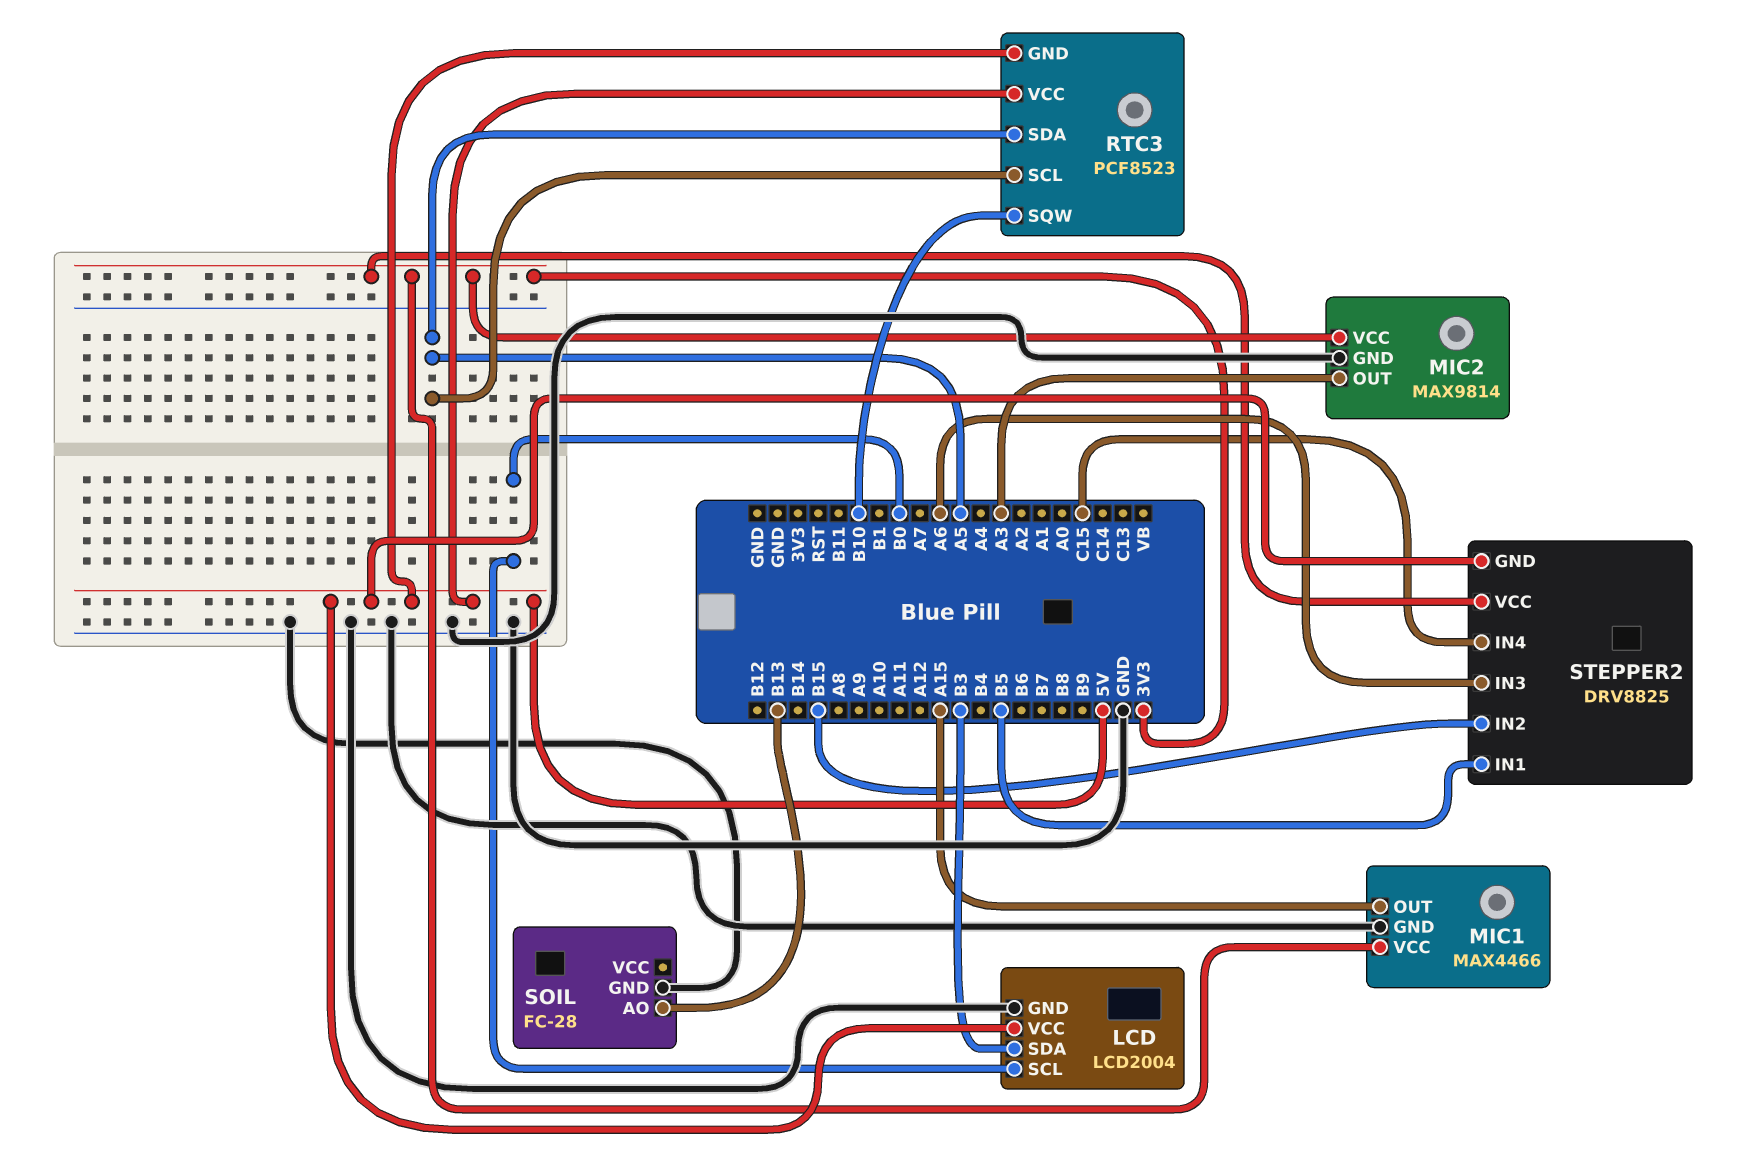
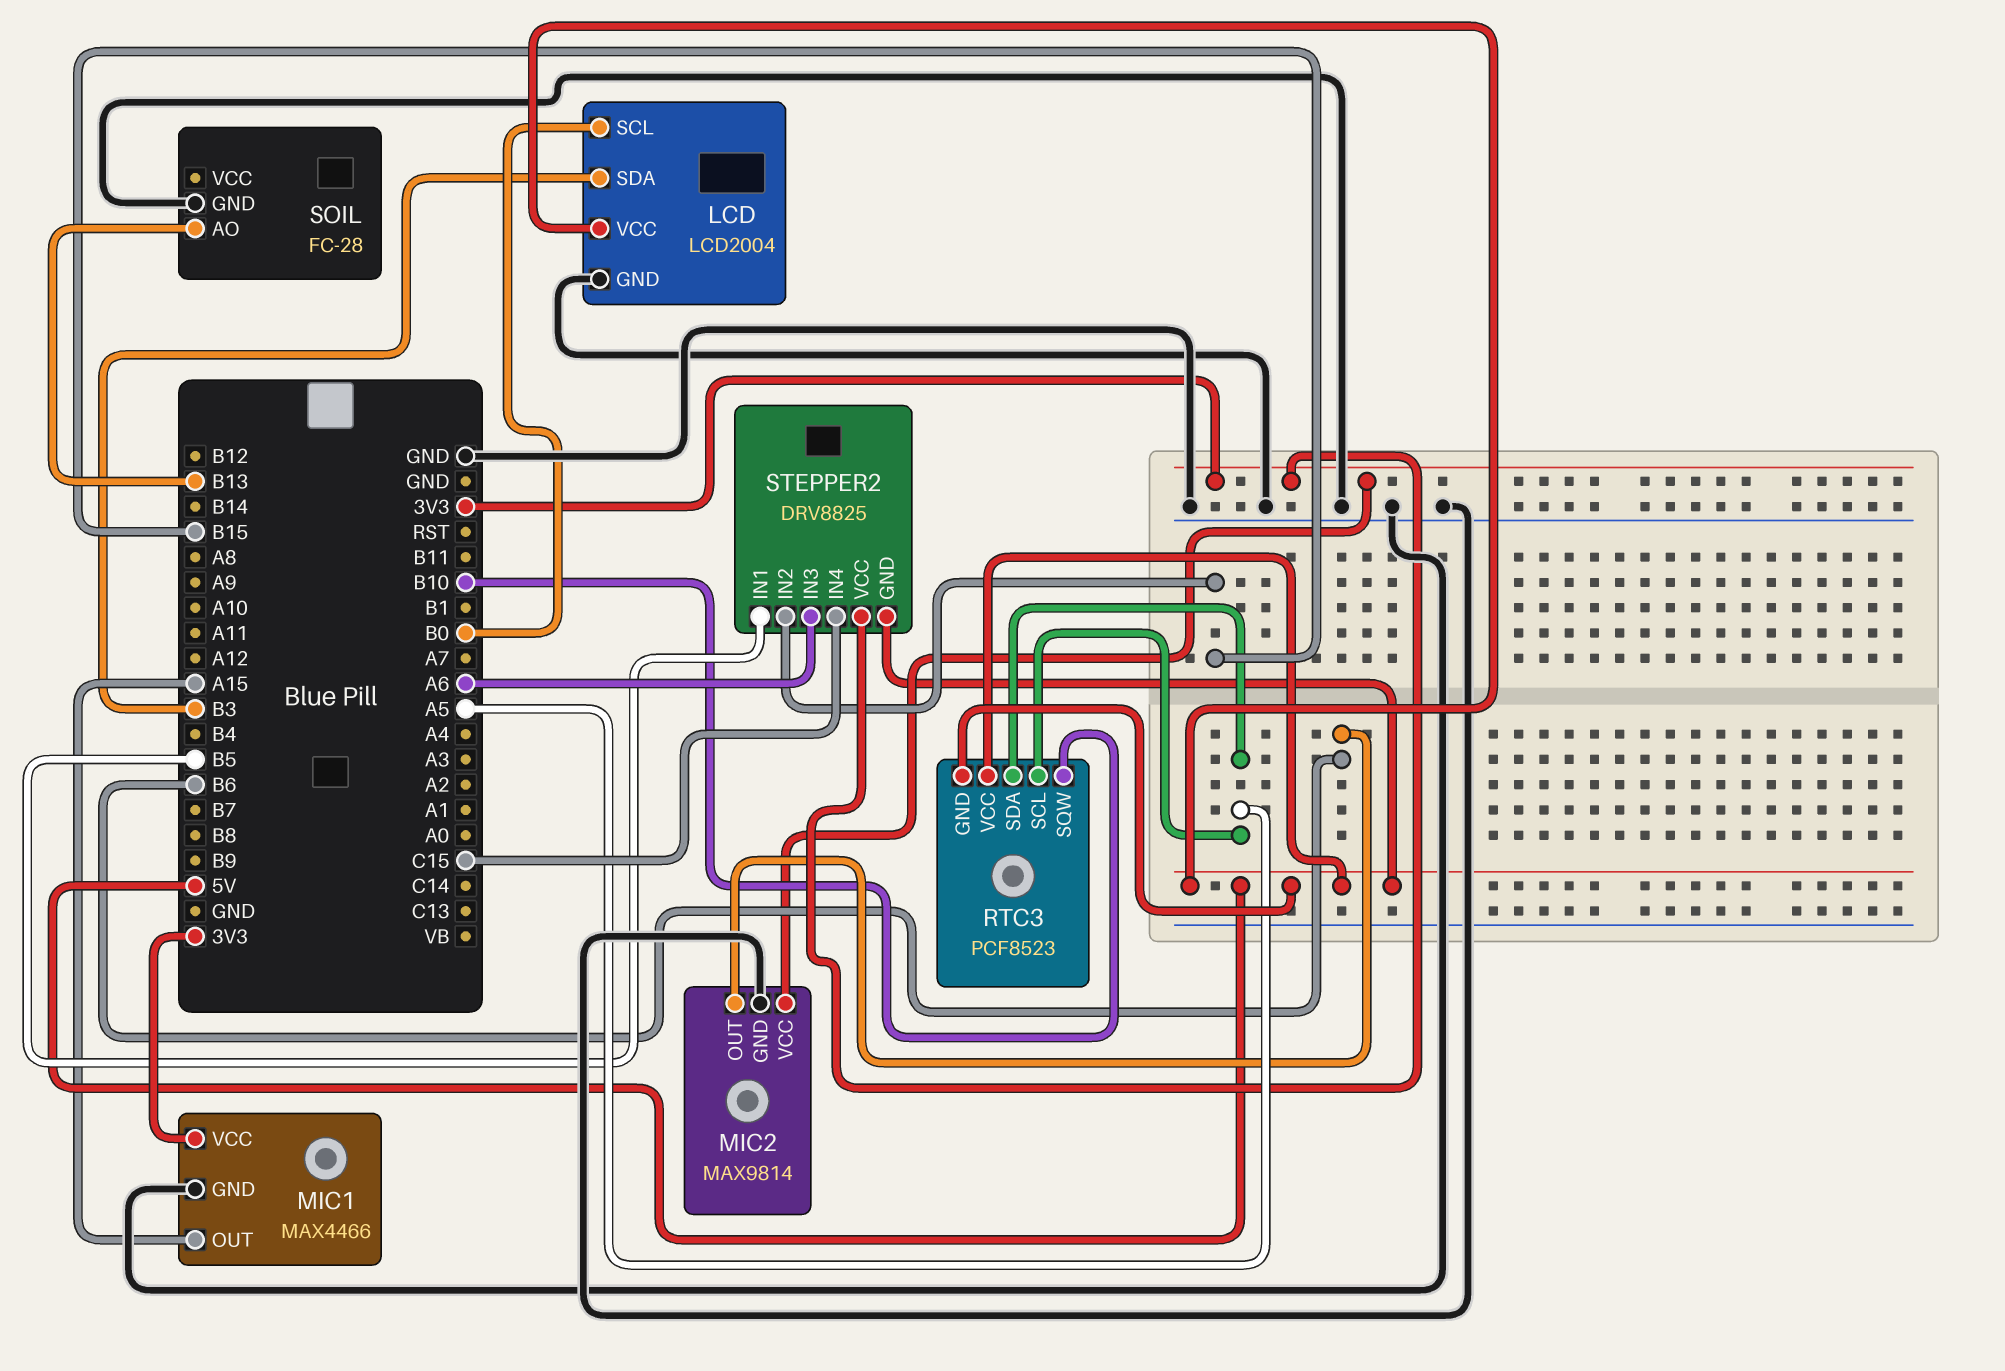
MIC2 pin OUT: A3 -> B6

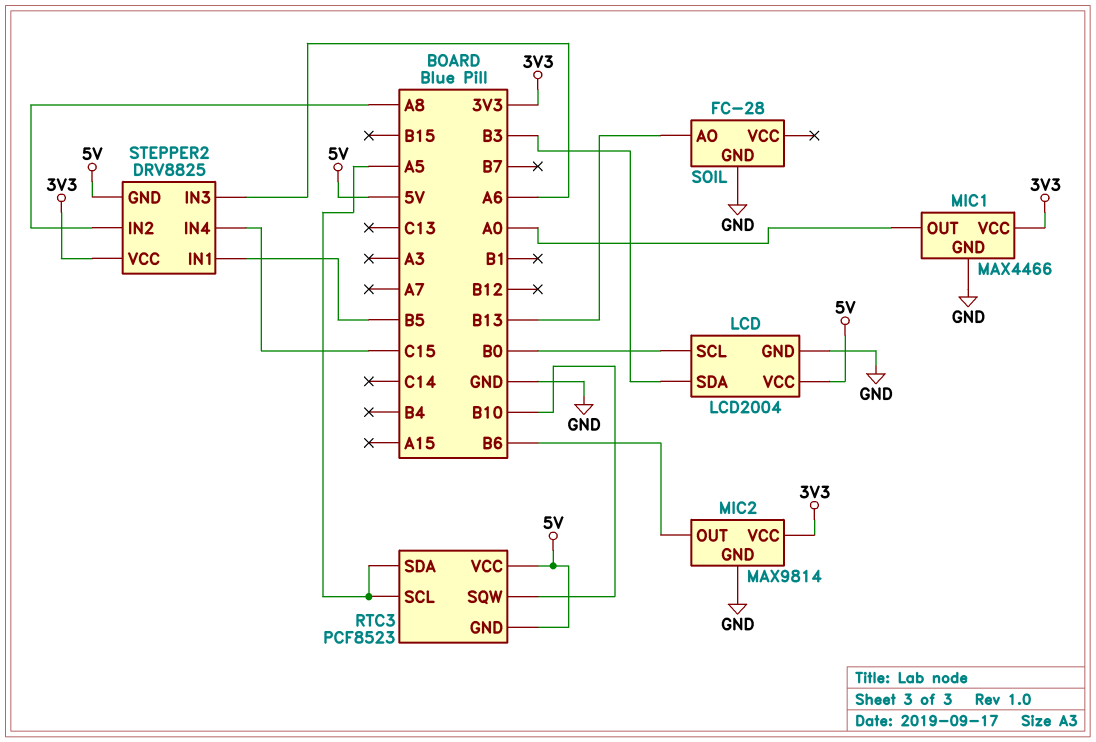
MIC1 pin OUT: A15 -> A0
STEPPER2 pin IN2: B15 -> A8

